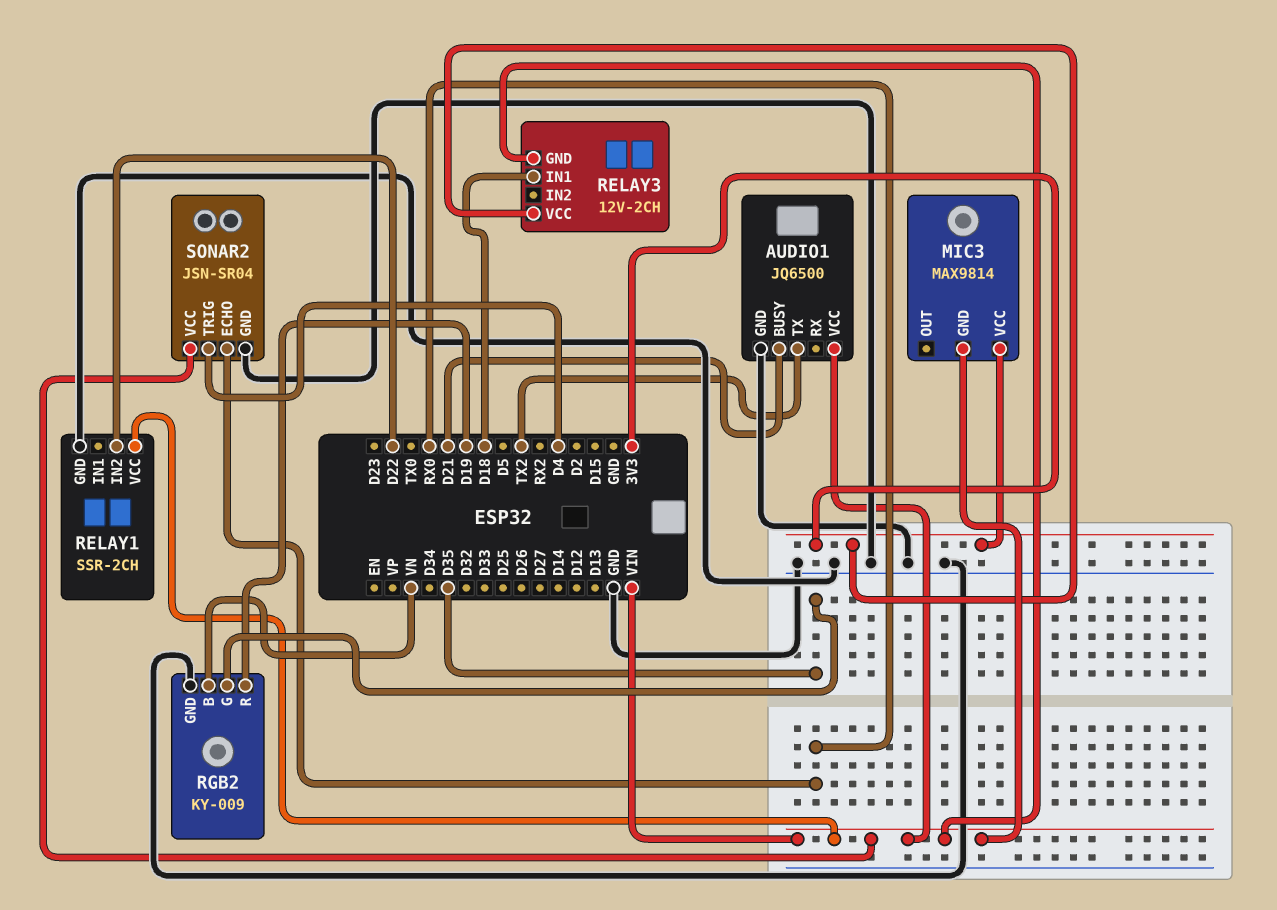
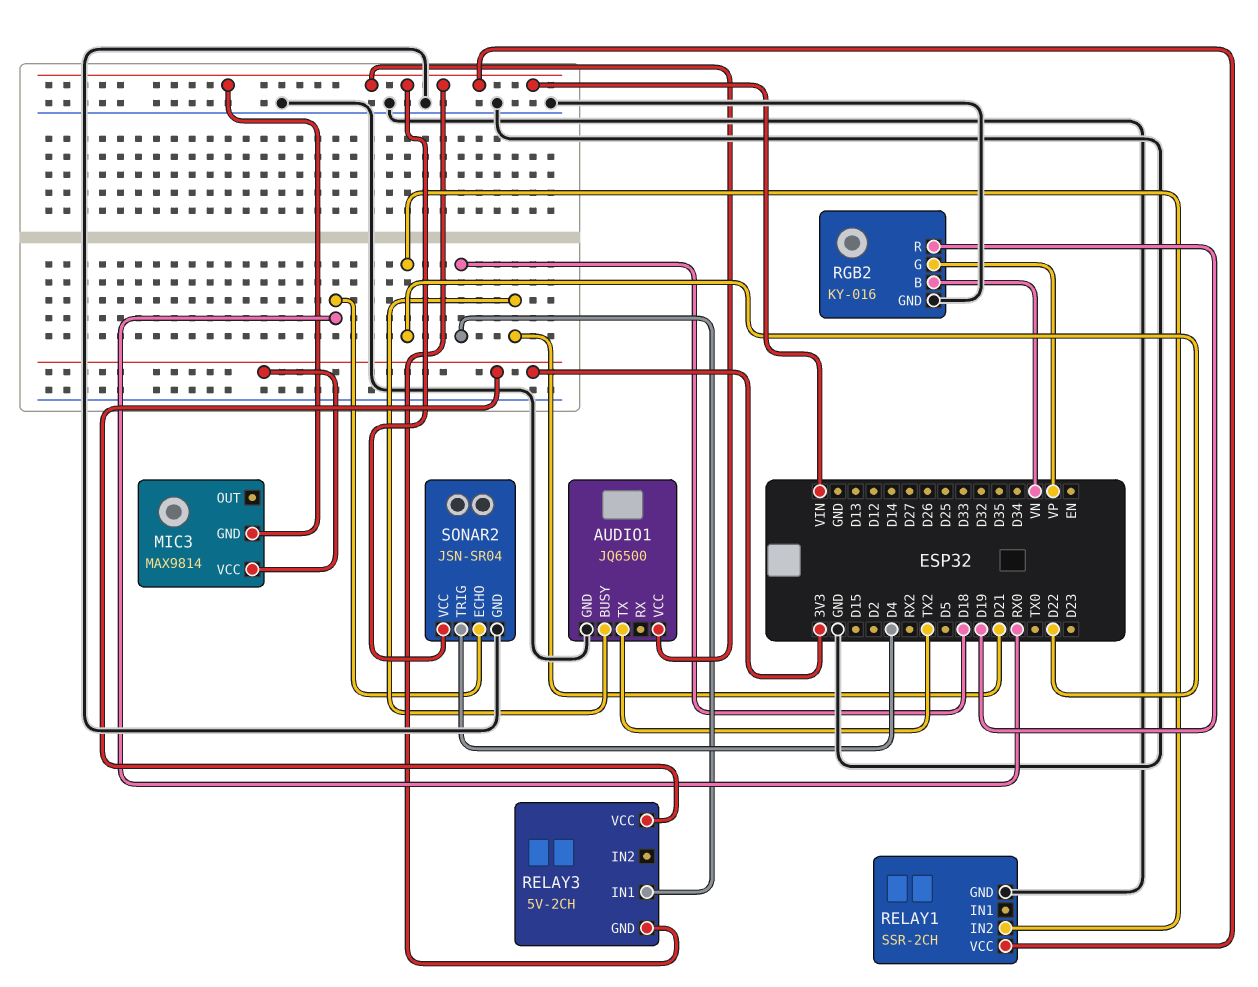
RELAY3: 12V-2CH -> 5V-2CH
RGB2: KY-009 -> KY-016
RGB2 pin G: D35 -> VP

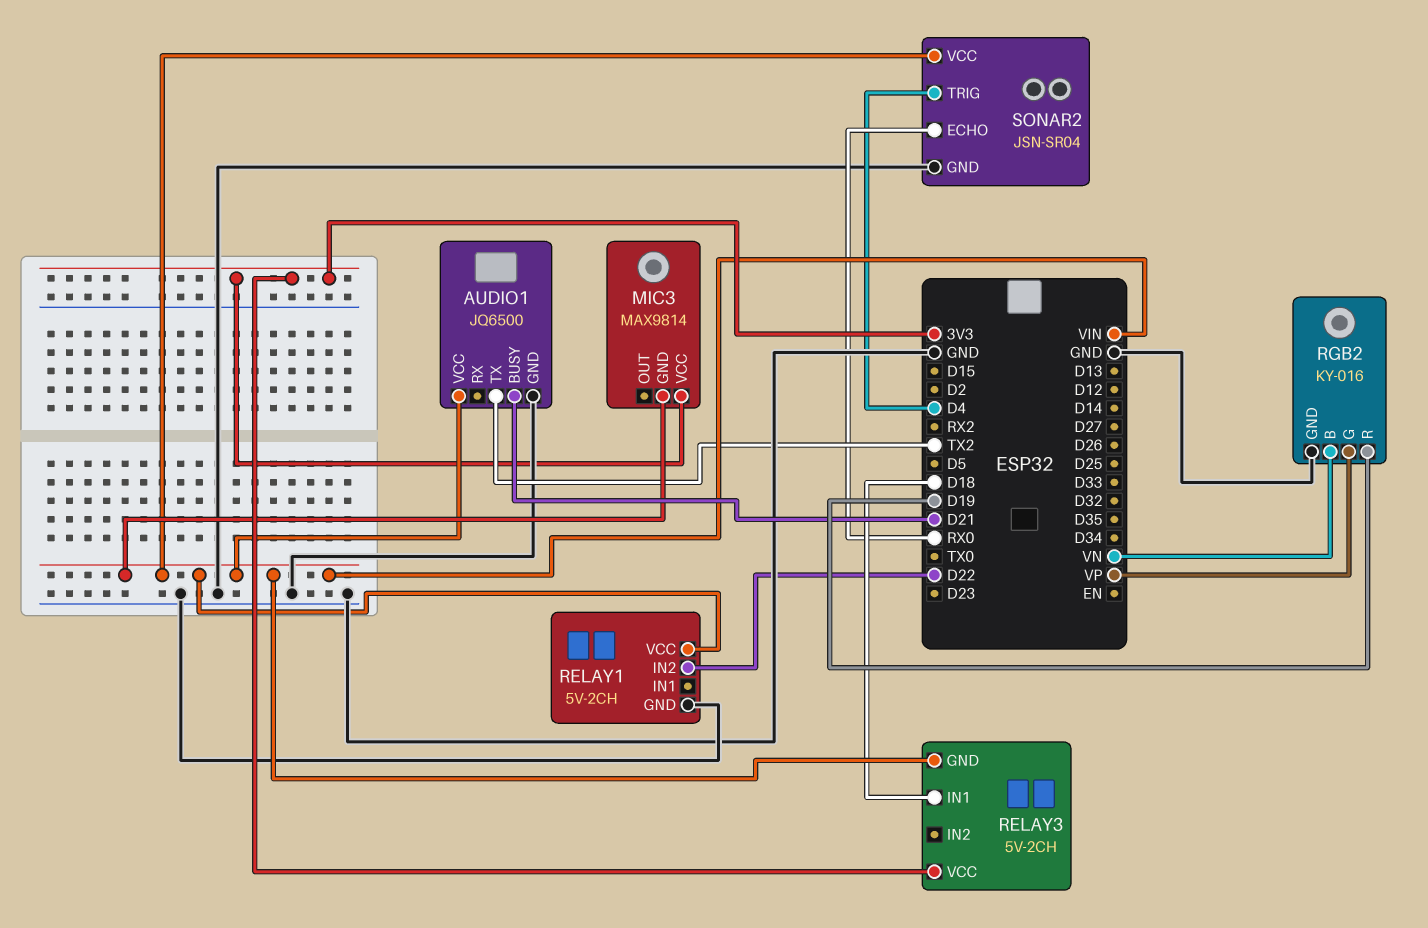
RELAY1: SSR-2CH -> 5V-2CH

